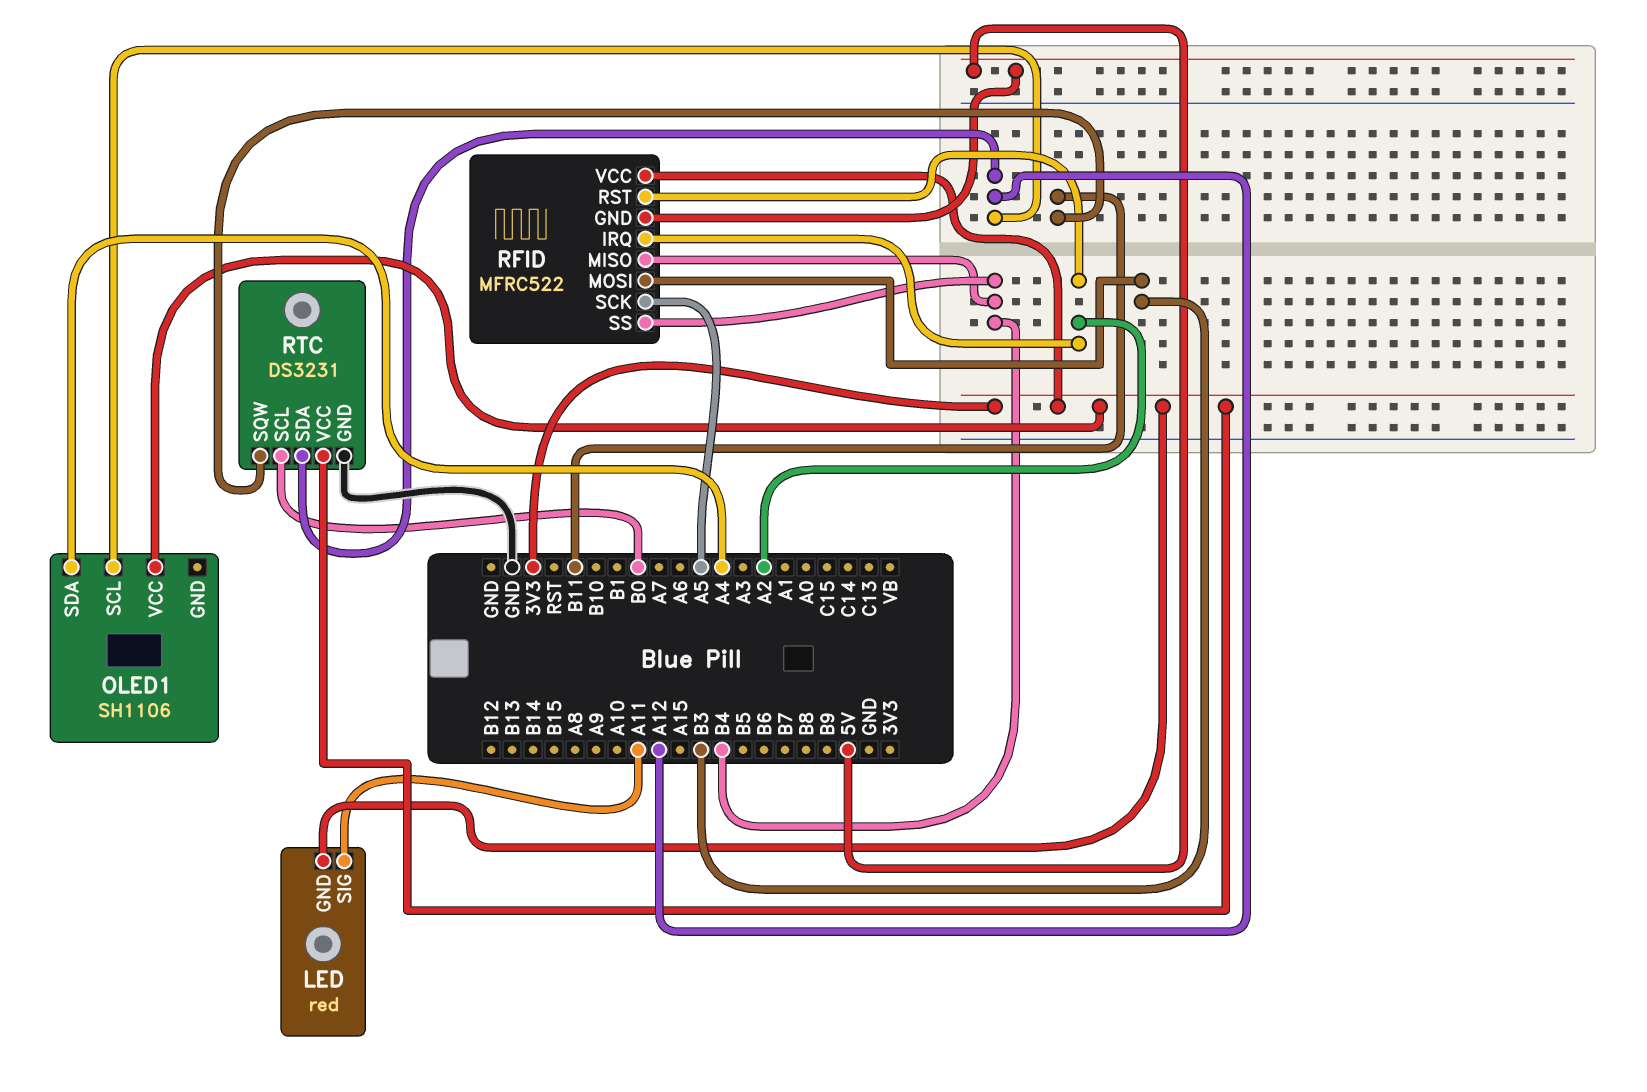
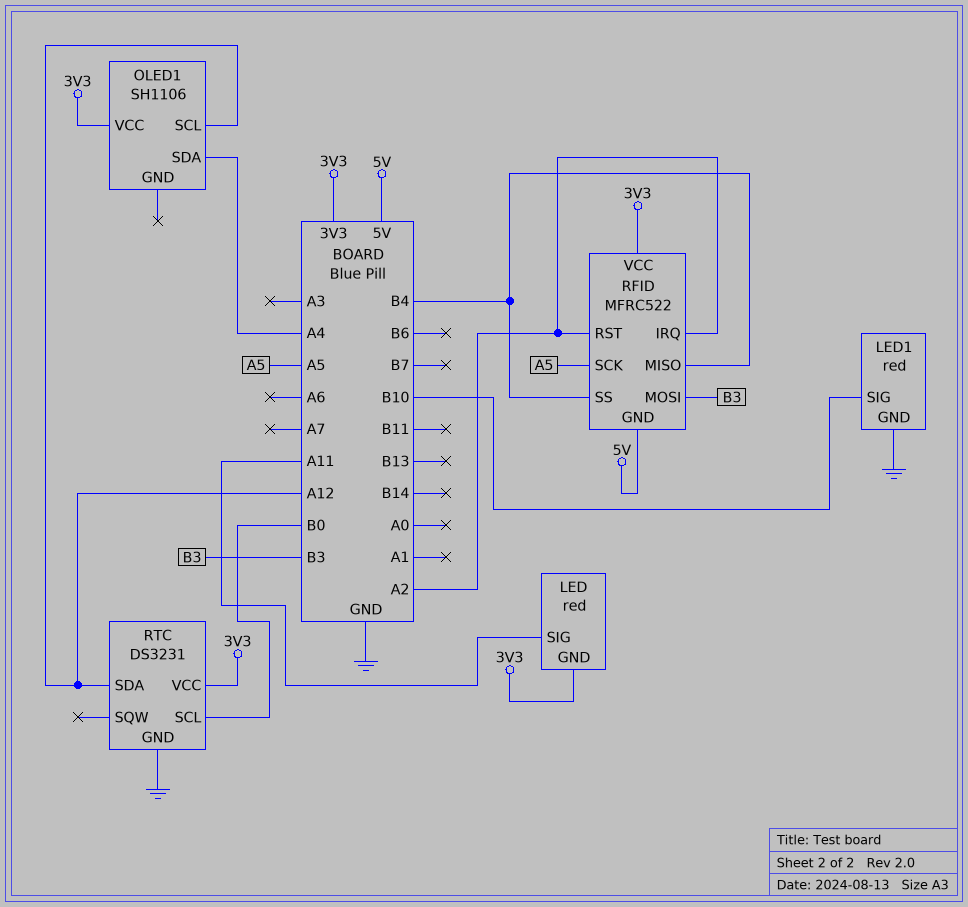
LED1: none -> red
LED1 pin GND: none -> GND
LED1 pin SIG: none -> B10
RTC pin SQW: B11 -> none

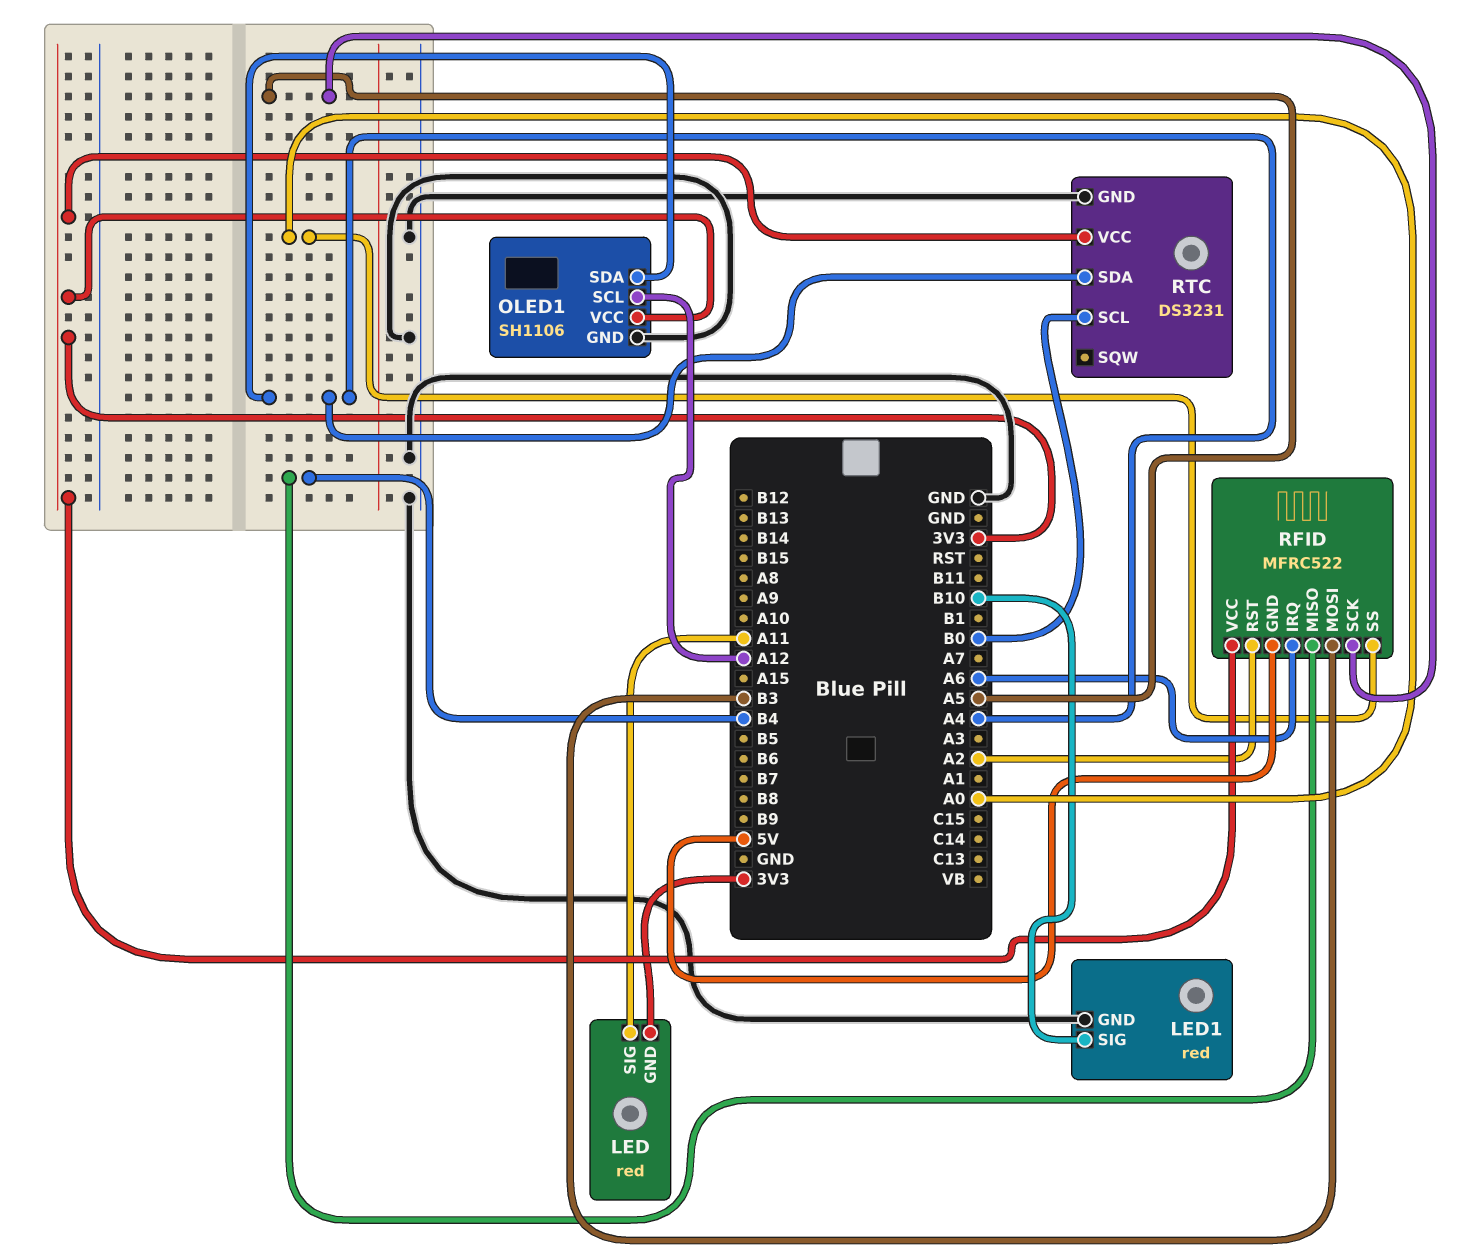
OLED1 pin GND: none -> GND
RFID pin IRQ: A2 -> A6
RFID pin SS: B4 -> A0
RTC pin SDA: A12 -> A4

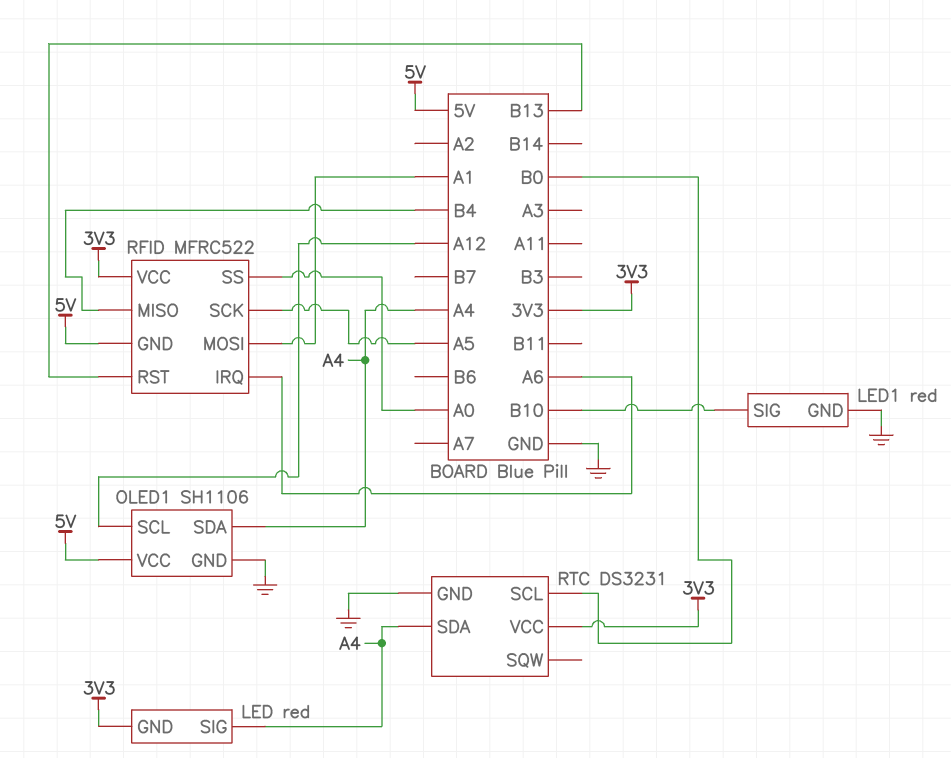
LED pin SIG: A11 -> A4
OLED1 pin VCC: 3V3 -> 5V
RFID pin MOSI: B3 -> A1
RFID pin RST: A2 -> B13

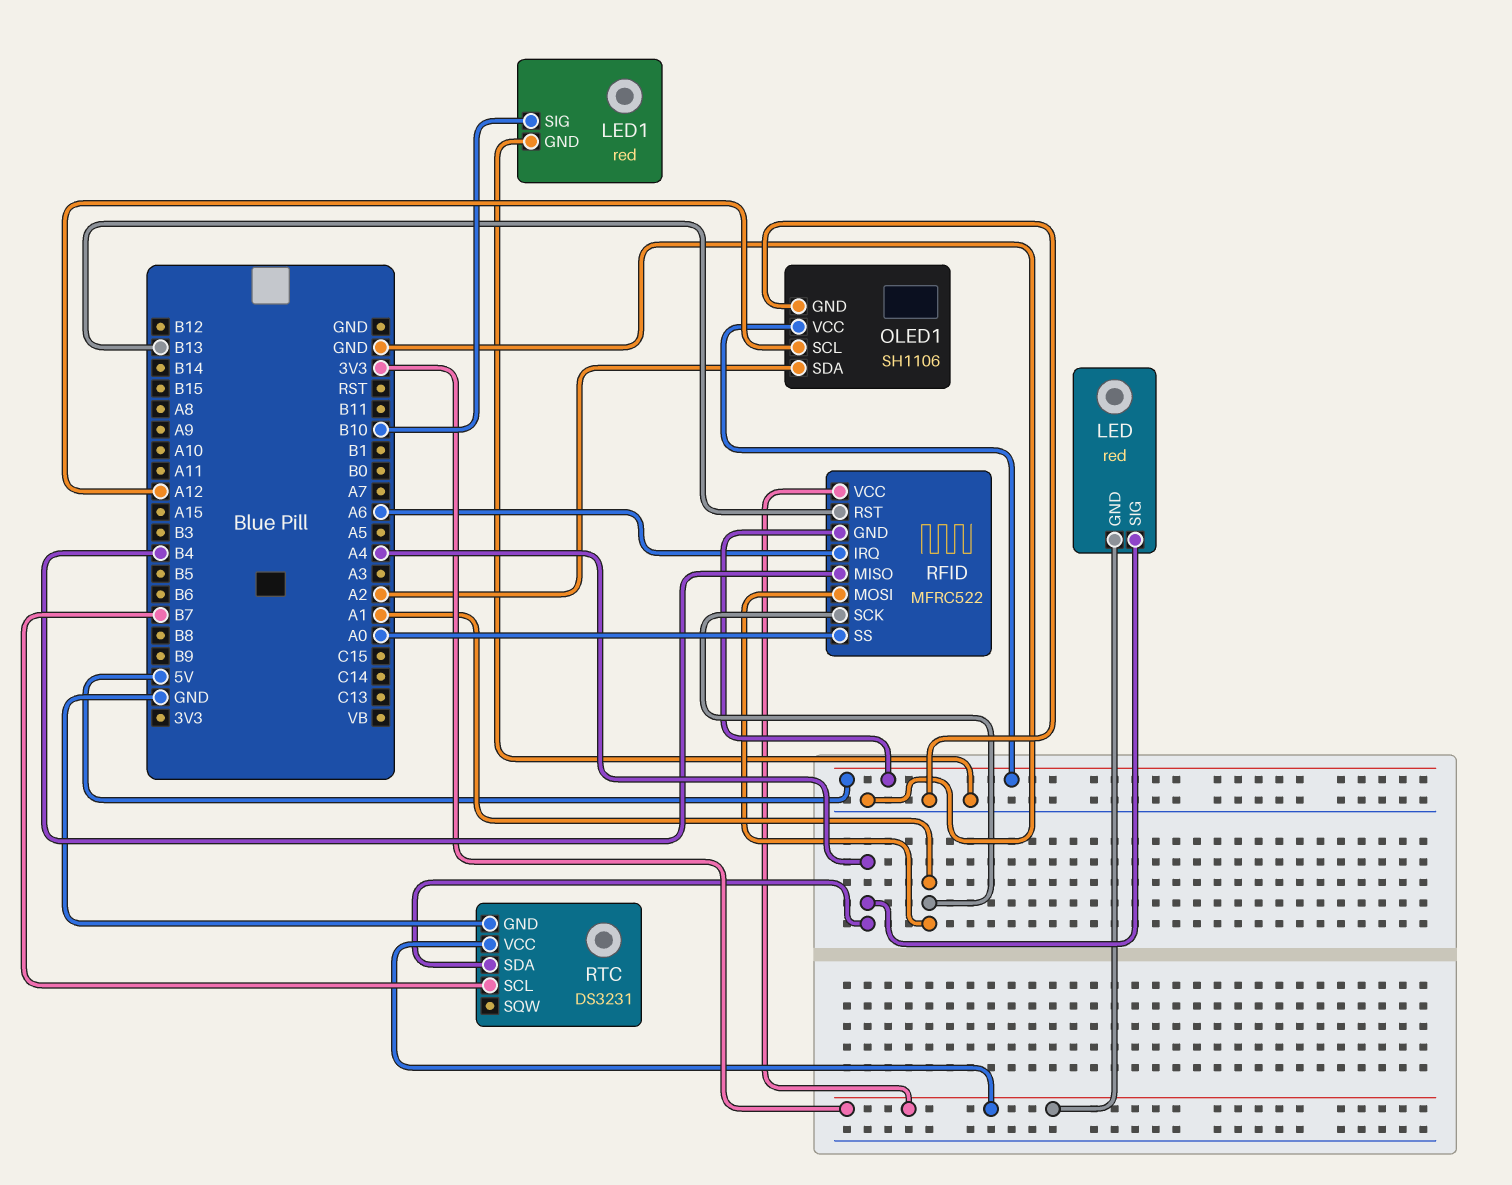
OLED1 pin SDA: A4 -> A2
RFID pin SCK: A5 -> A1
RTC pin SCL: B0 -> B7

